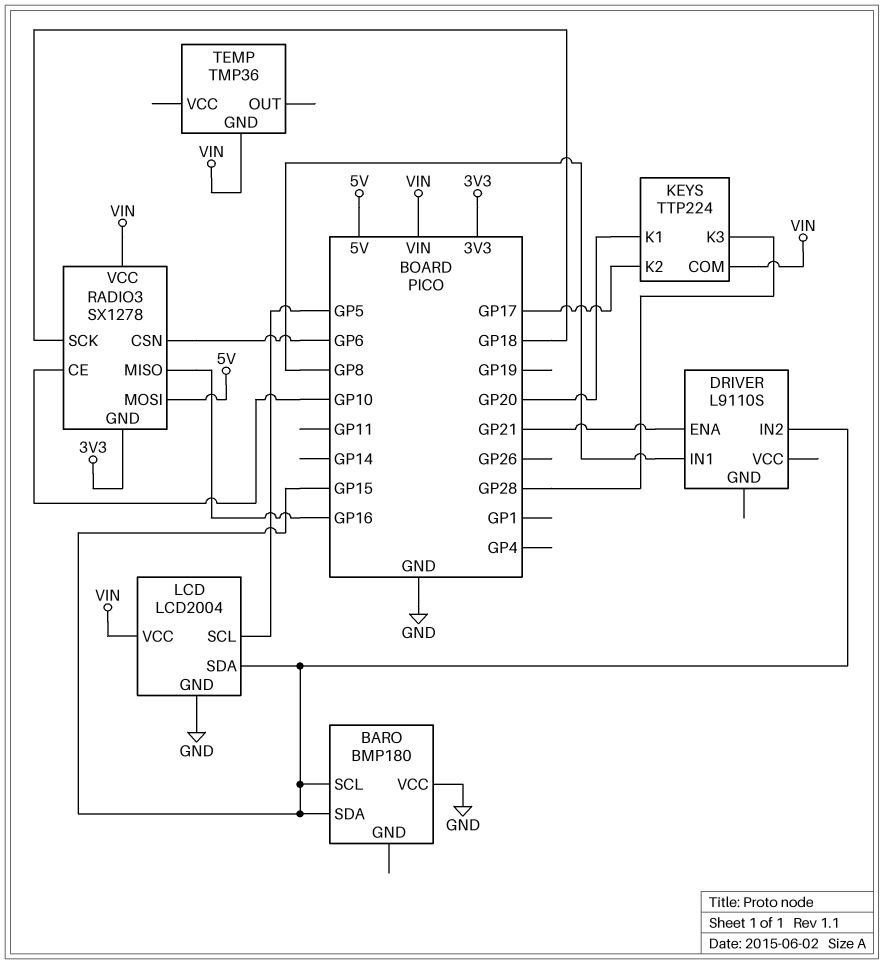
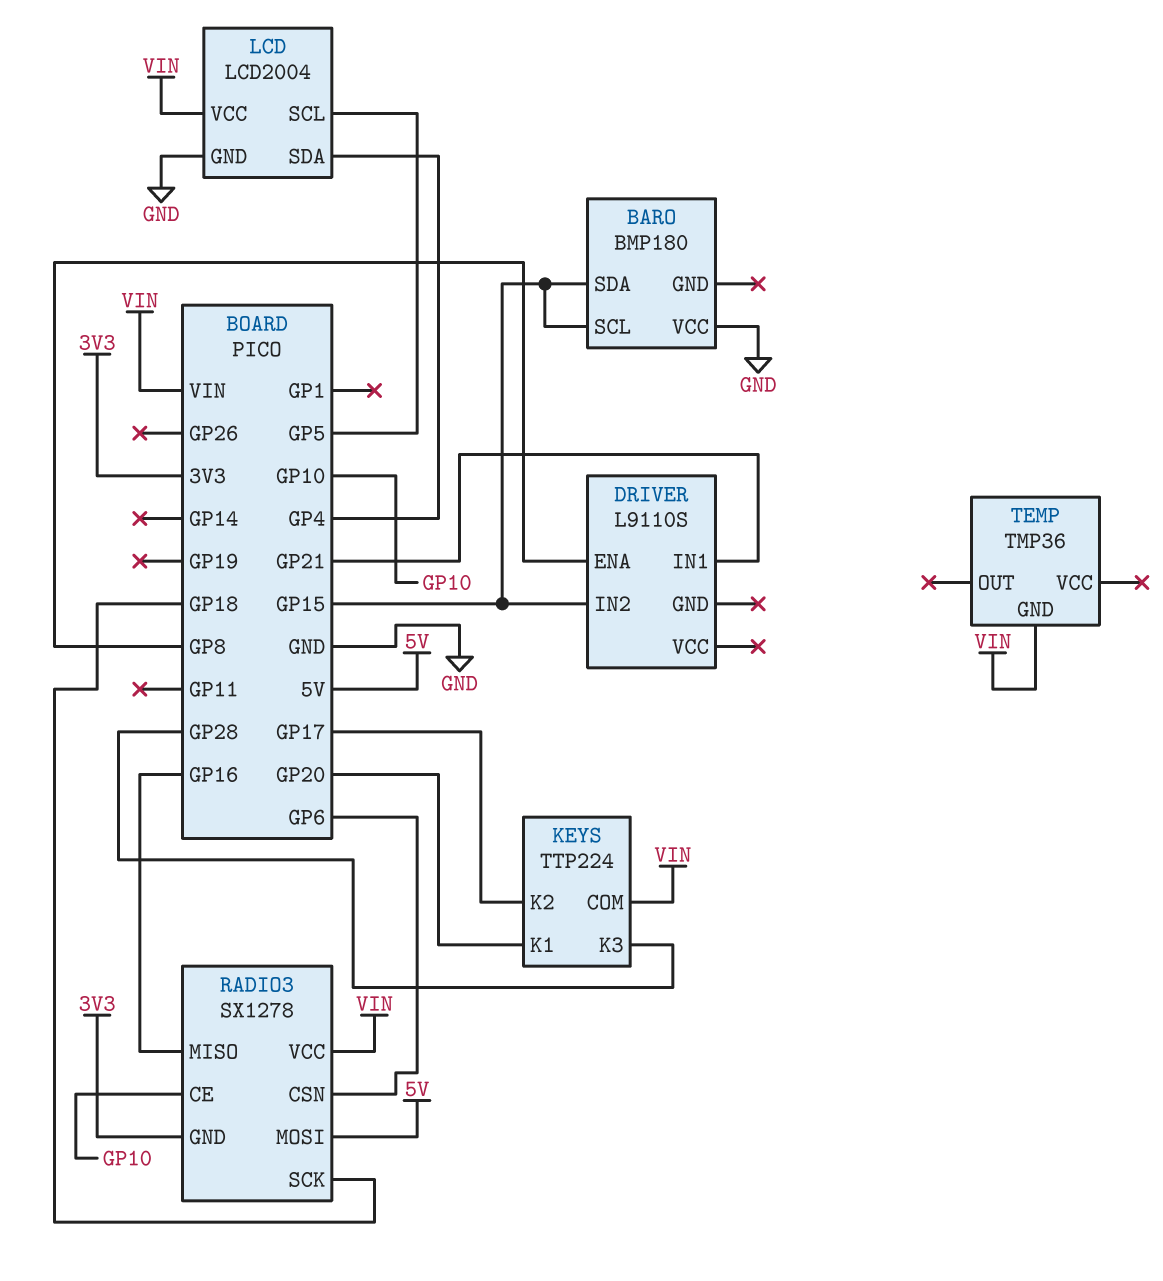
DRIVER pin ENA: GP21 -> GP8
DRIVER pin IN1: GP8 -> GP21
LCD pin SDA: GP15 -> GP4

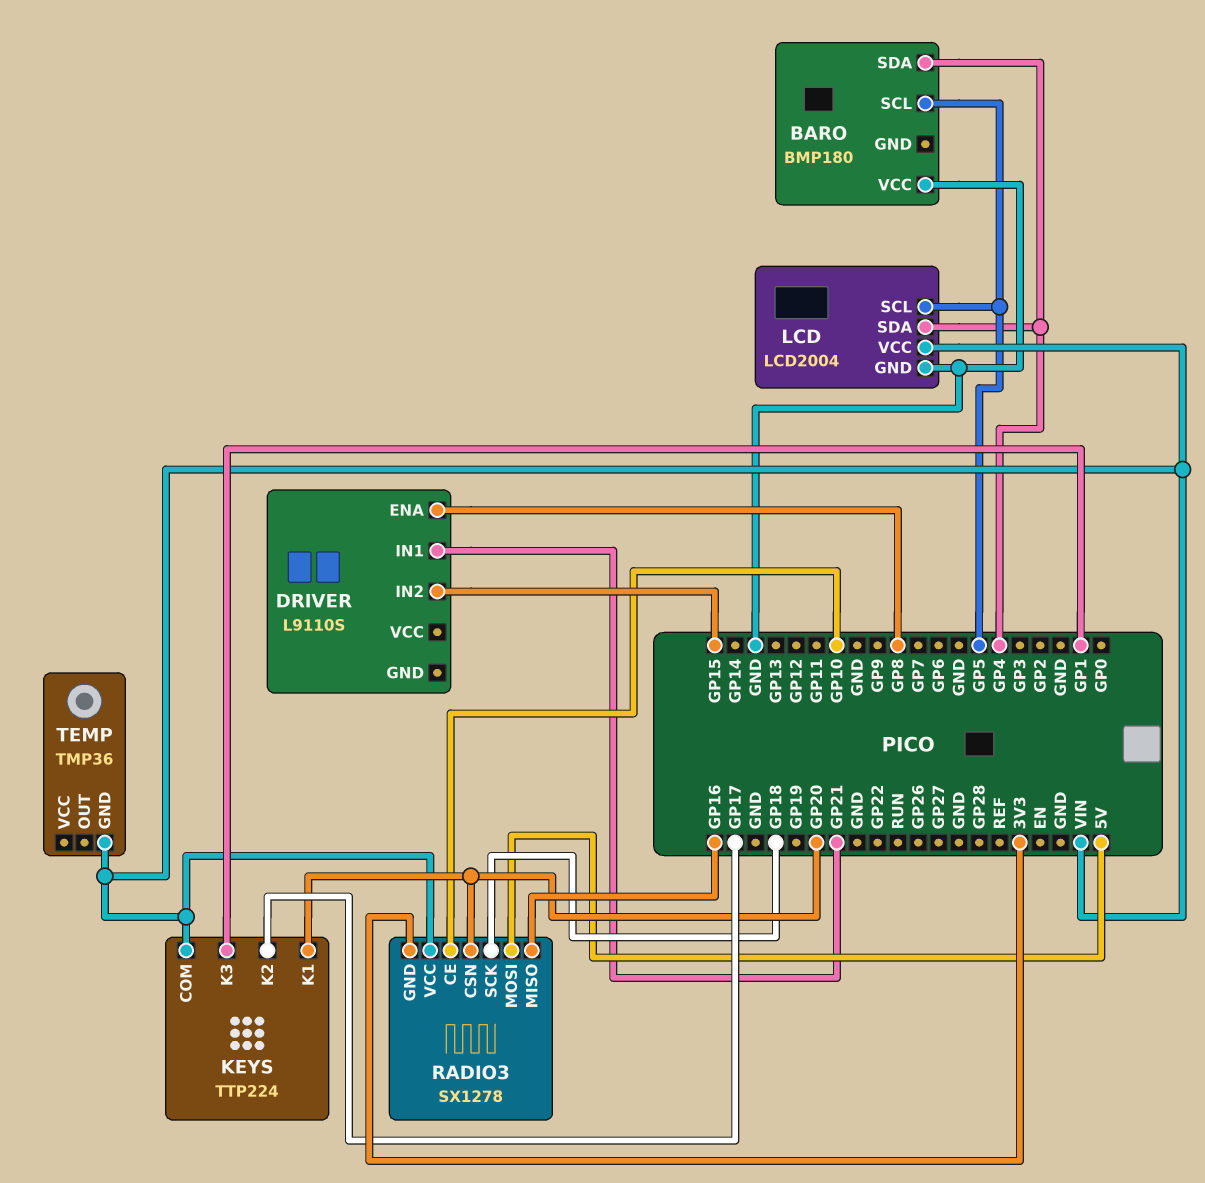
BARO pin SCL: GP15 -> GP5
BARO pin SDA: GP15 -> GP4
KEYS pin K3: GP28 -> GP1
RADIO3 pin CSN: GP6 -> GP20

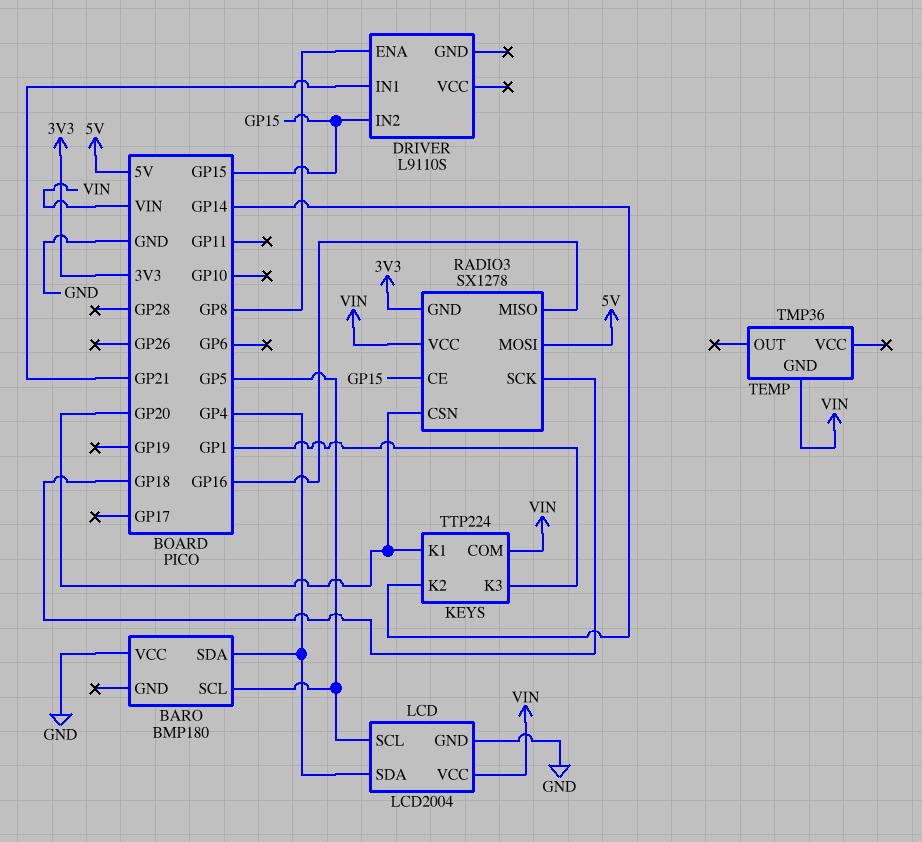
KEYS pin K2: GP17 -> GP14
RADIO3 pin CE: GP10 -> GP15

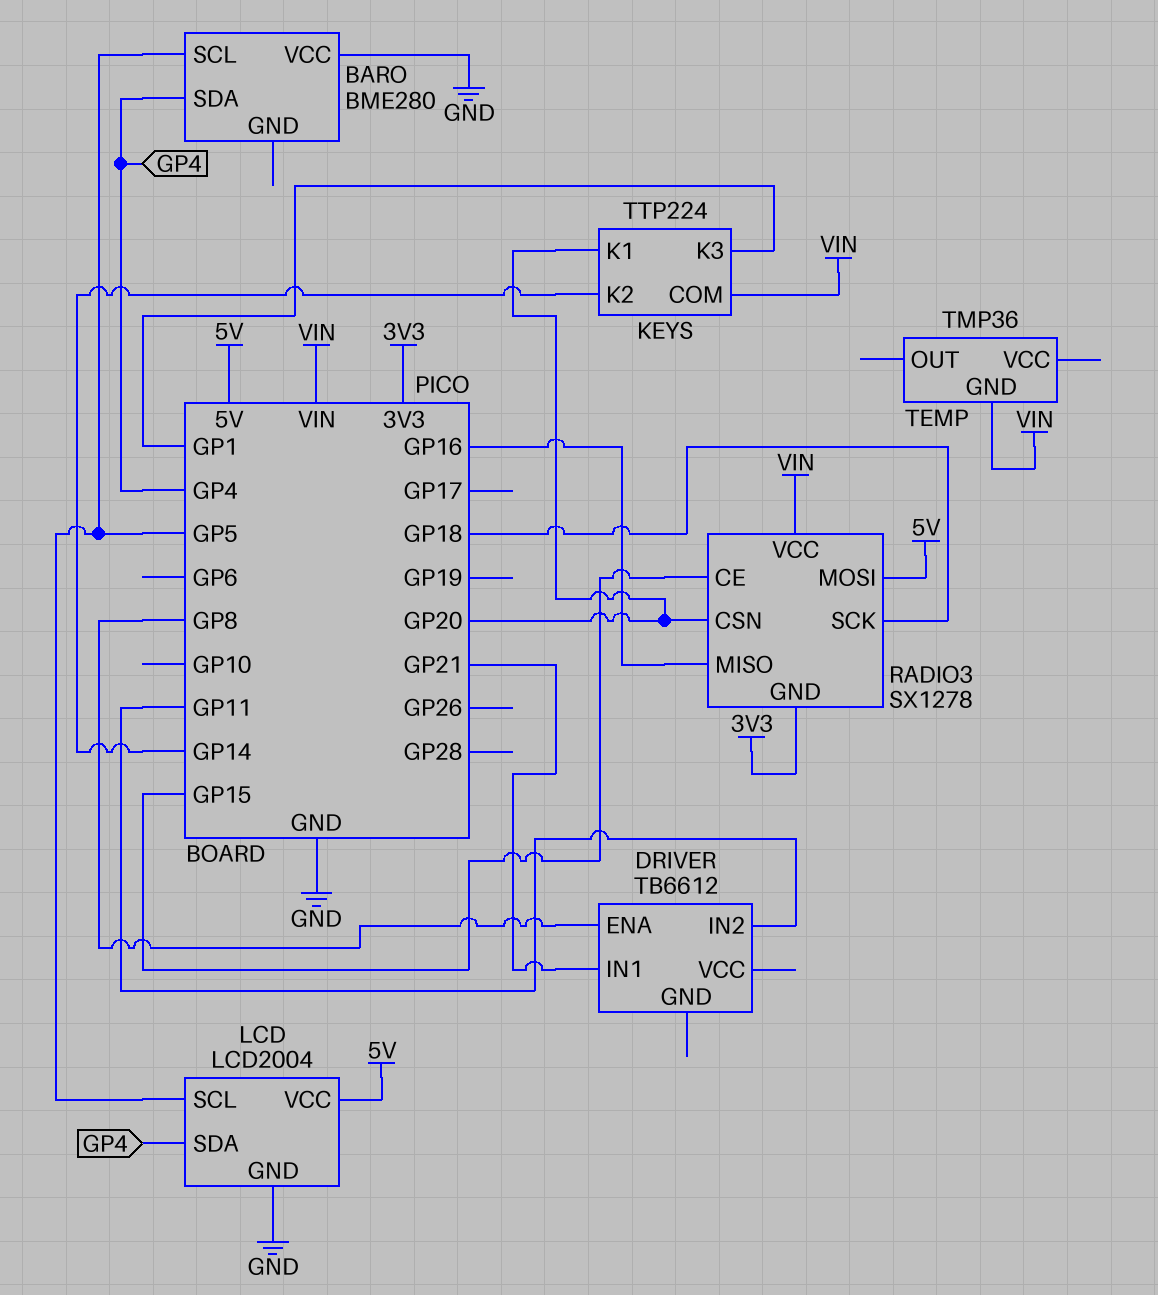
BARO: BMP180 -> BME280
DRIVER: L9110S -> TB6612
DRIVER pin IN2: GP15 -> GP11
LCD pin VCC: VIN -> 5V

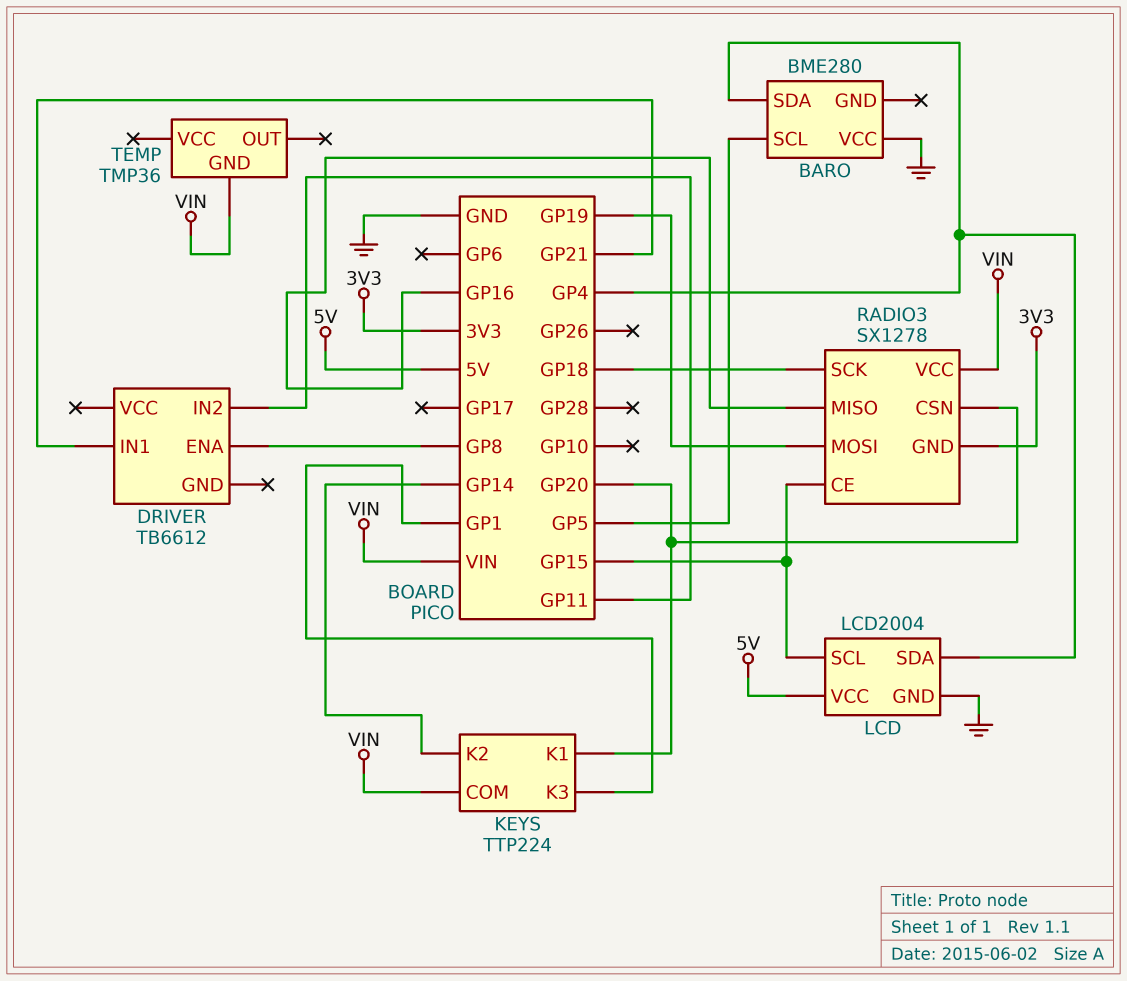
LCD pin SCL: GP5 -> GP15
RADIO3 pin MOSI: 5V -> GP19

